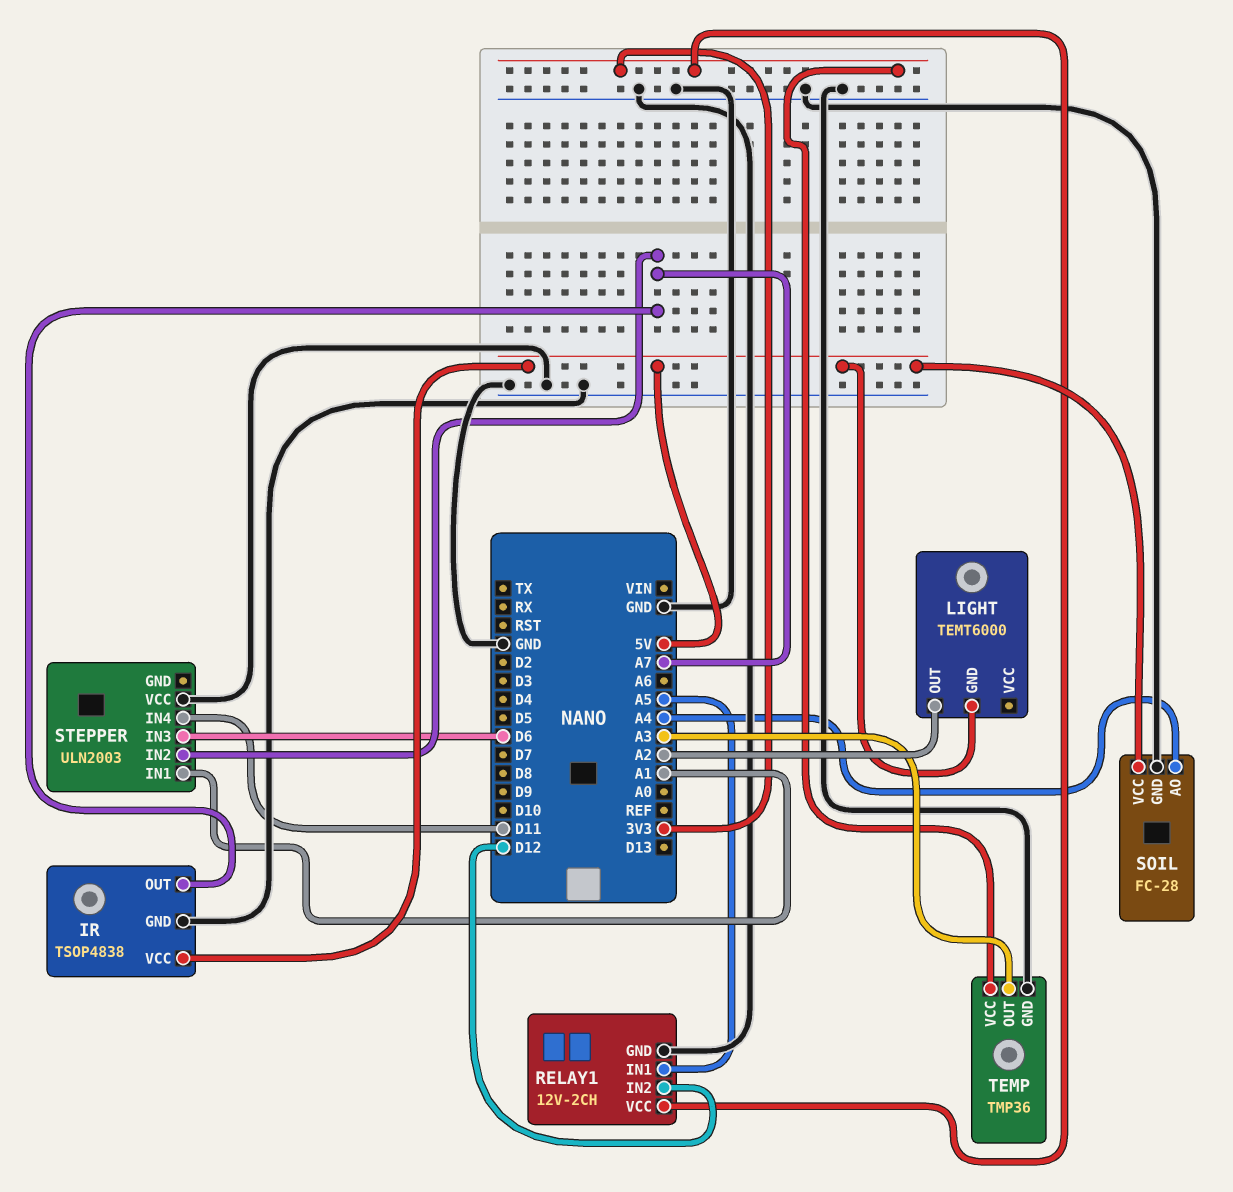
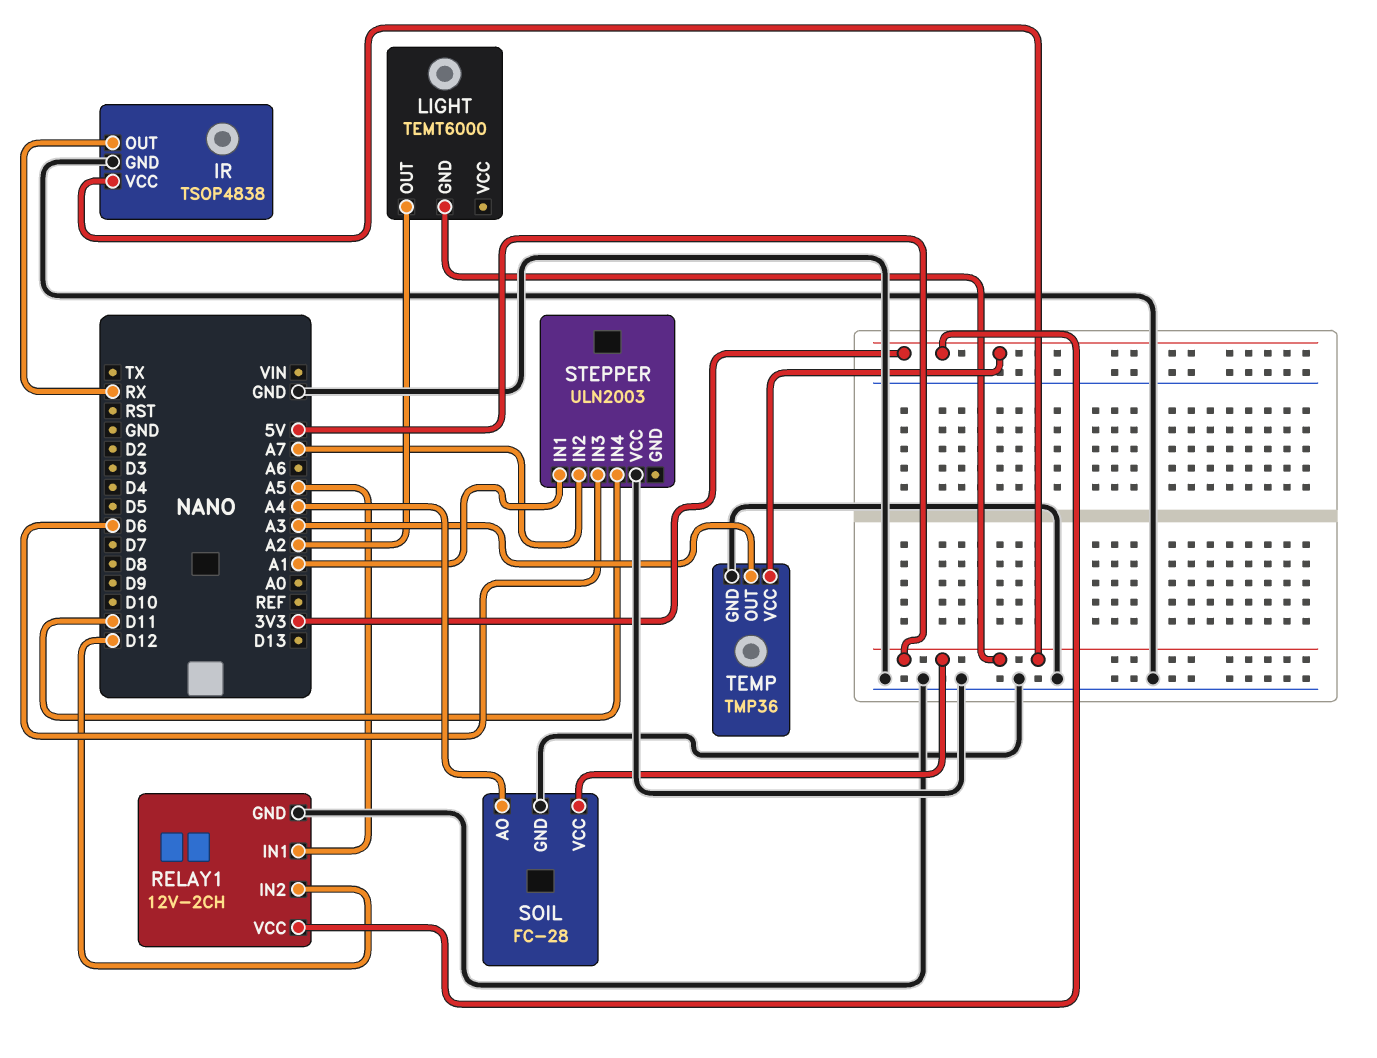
IR pin OUT: A7 -> RX

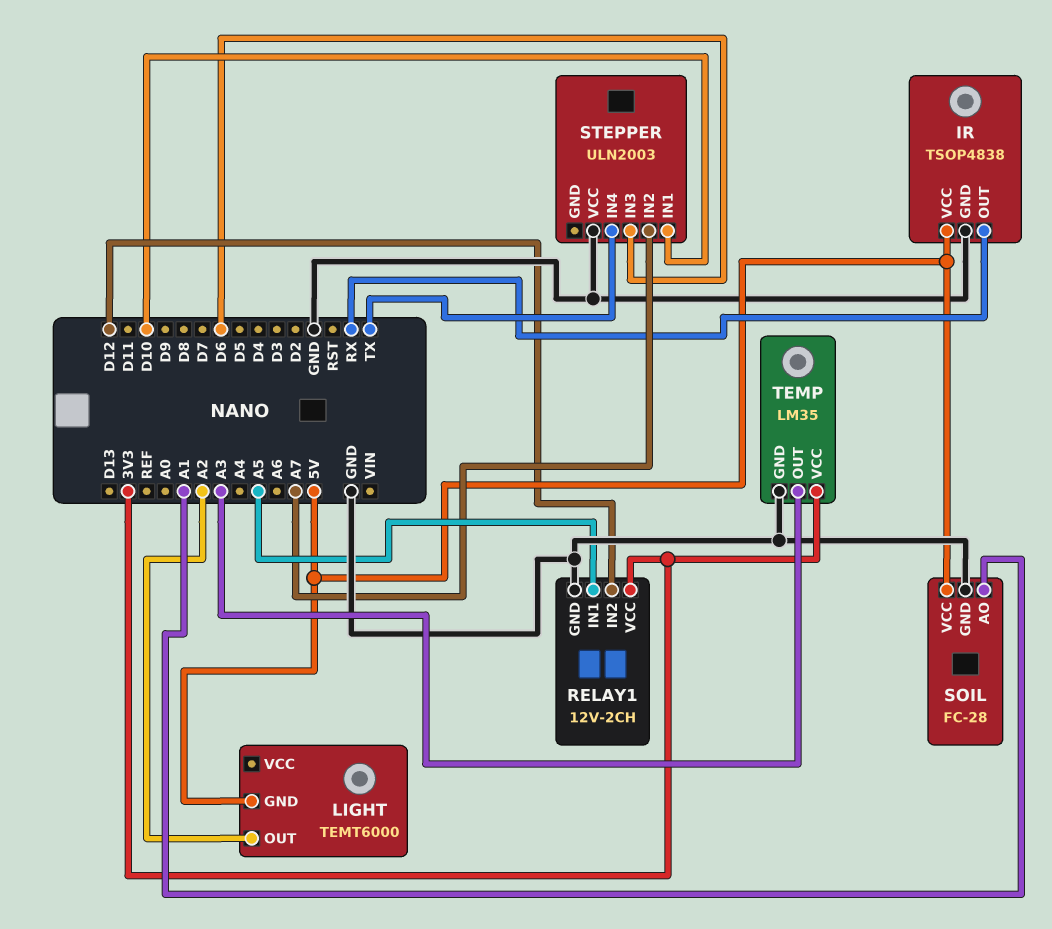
SOIL pin AO: A4 -> A1
STEPPER pin IN1: A1 -> D10
STEPPER pin IN4: D11 -> TX
TEMP: TMP36 -> LM35

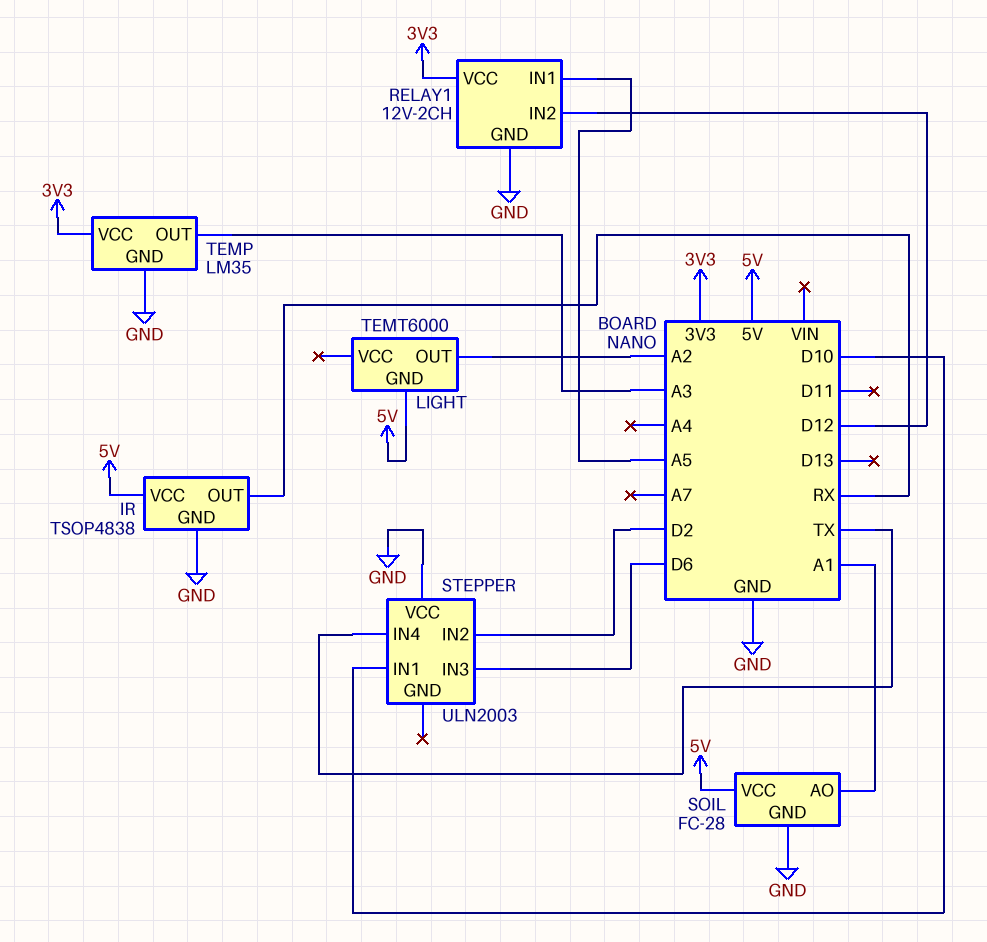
STEPPER pin IN2: A7 -> D2

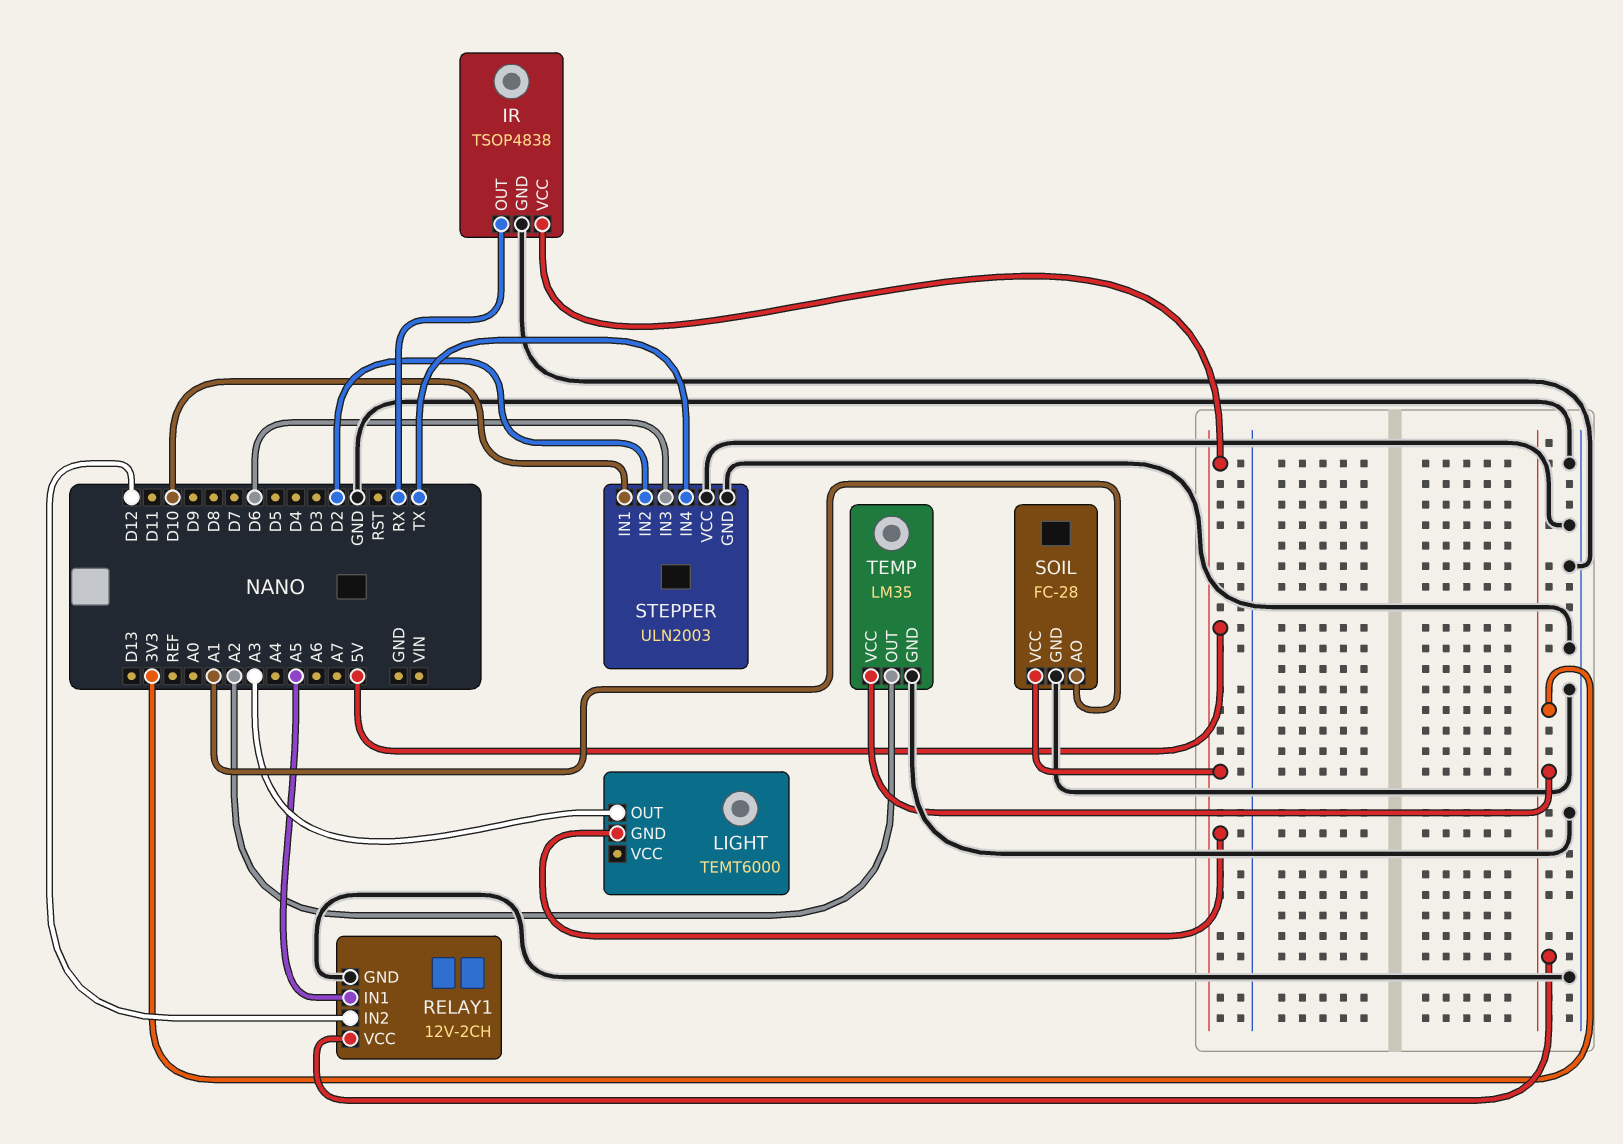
LIGHT pin OUT: A2 -> A3
STEPPER pin GND: none -> GND
TEMP pin OUT: A3 -> A2

